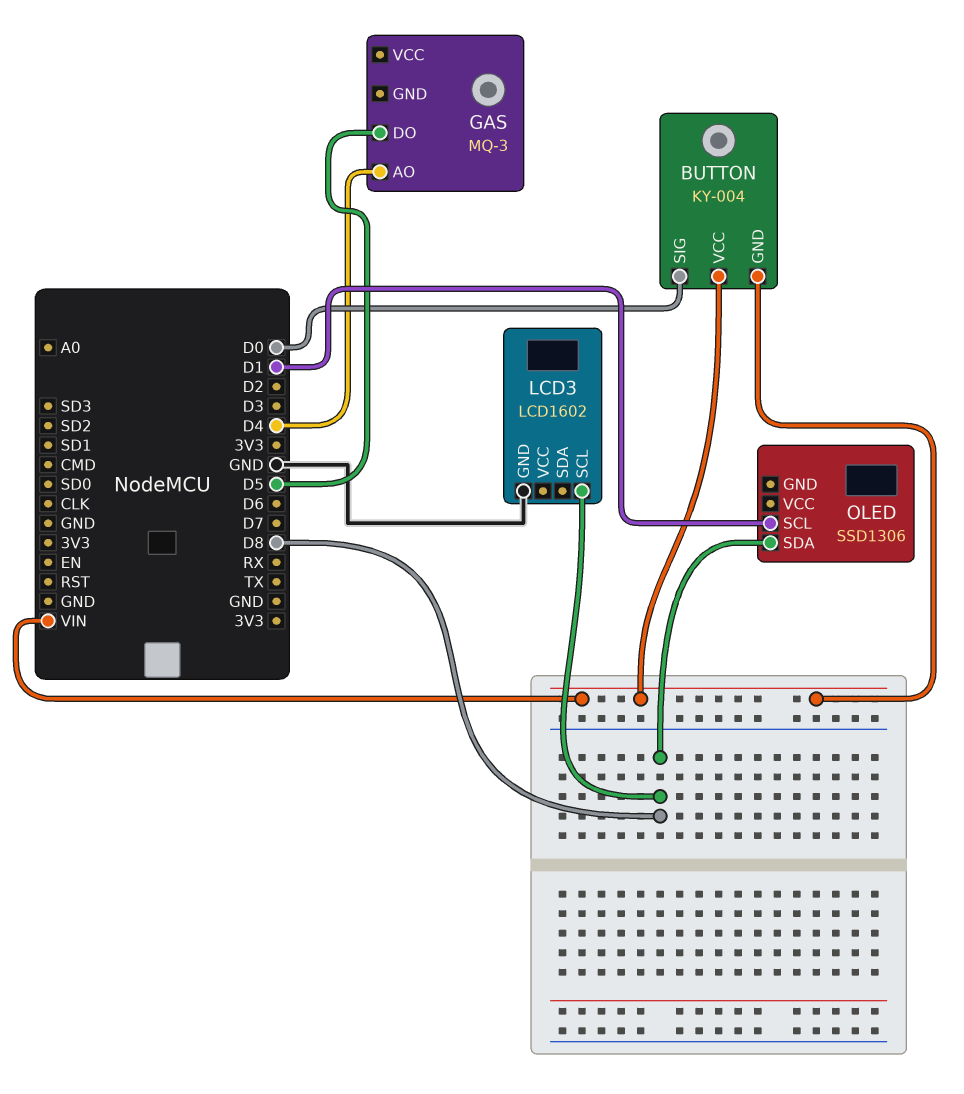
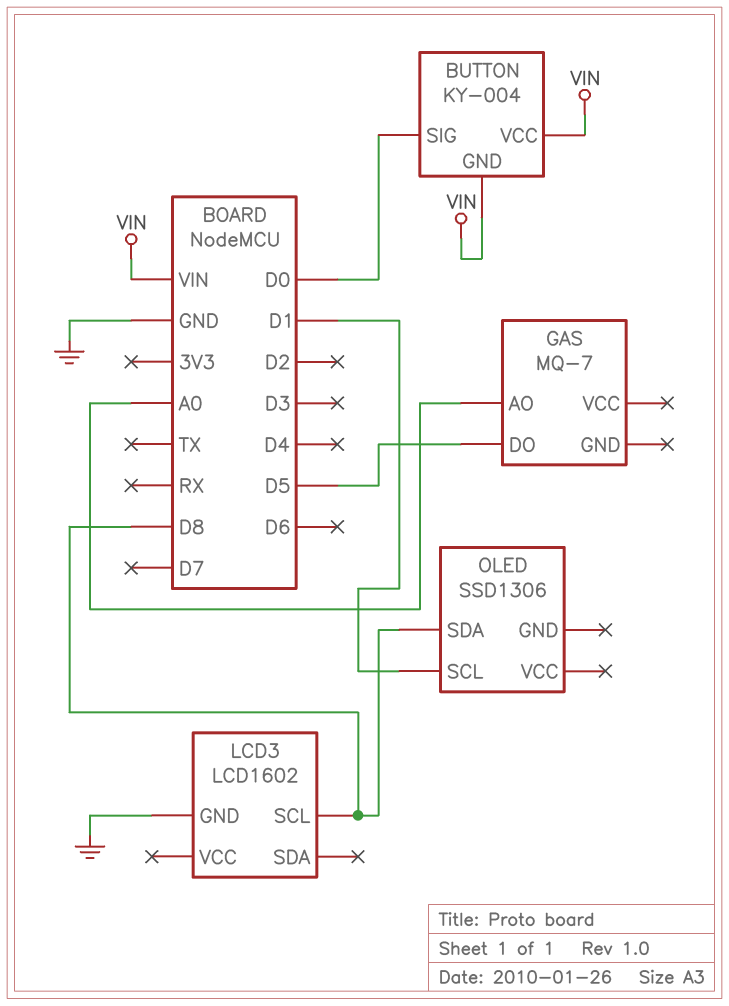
GAS: MQ-3 -> MQ-7
GAS pin AO: D4 -> A0

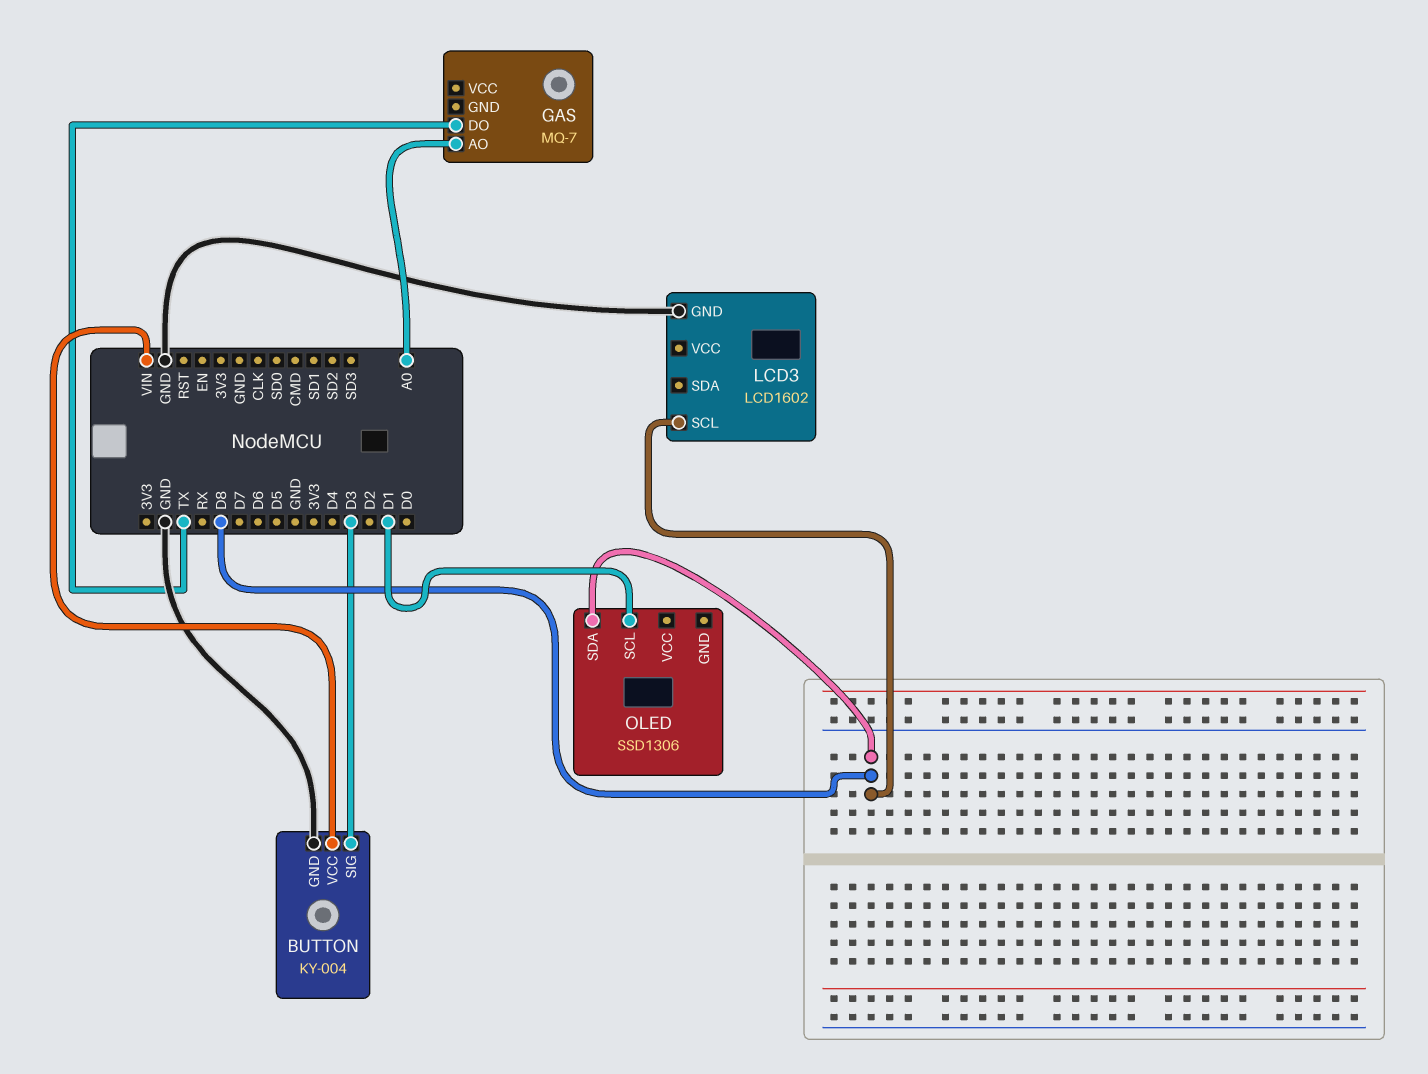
BUTTON pin GND: VIN -> GND
BUTTON pin SIG: D0 -> D3
GAS pin DO: D5 -> TX

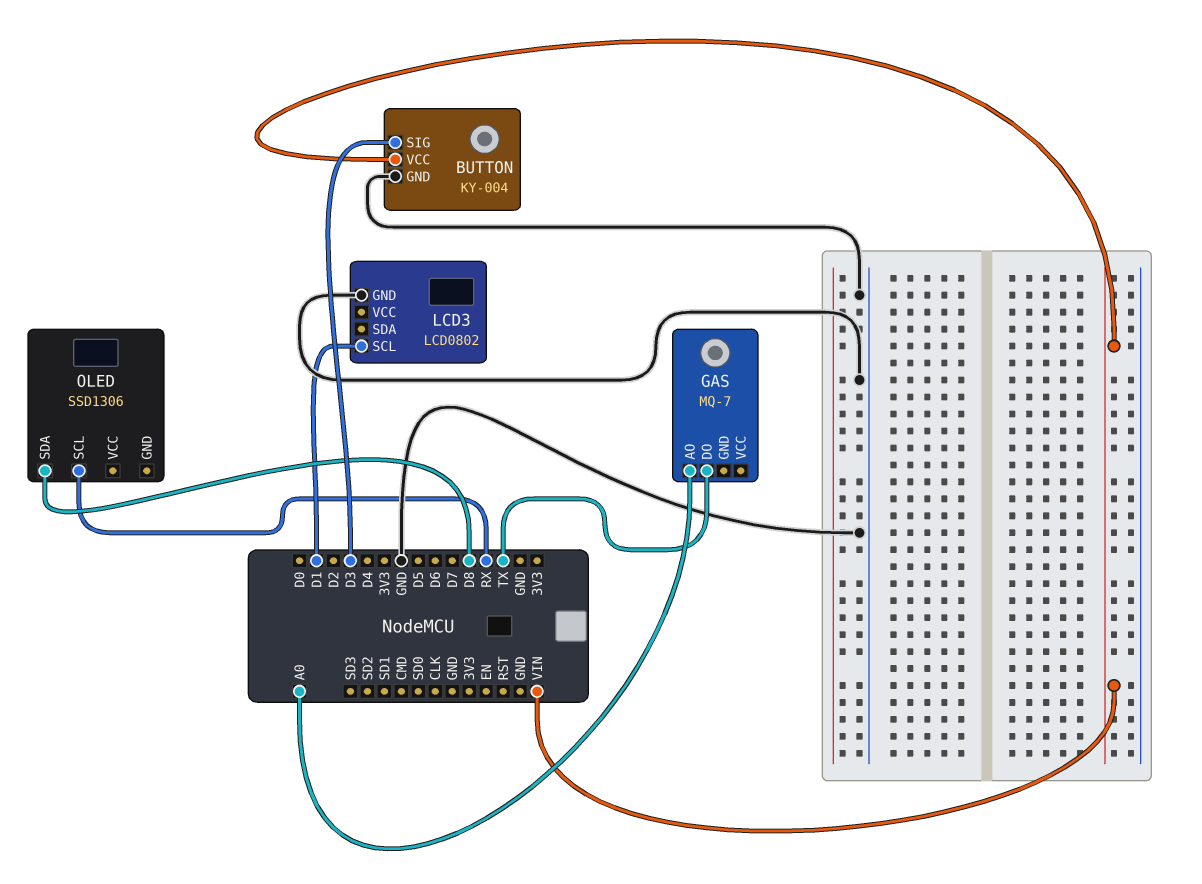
LCD3: LCD1602 -> LCD0802
LCD3 pin SCL: D8 -> D1
OLED pin SCL: D1 -> RX

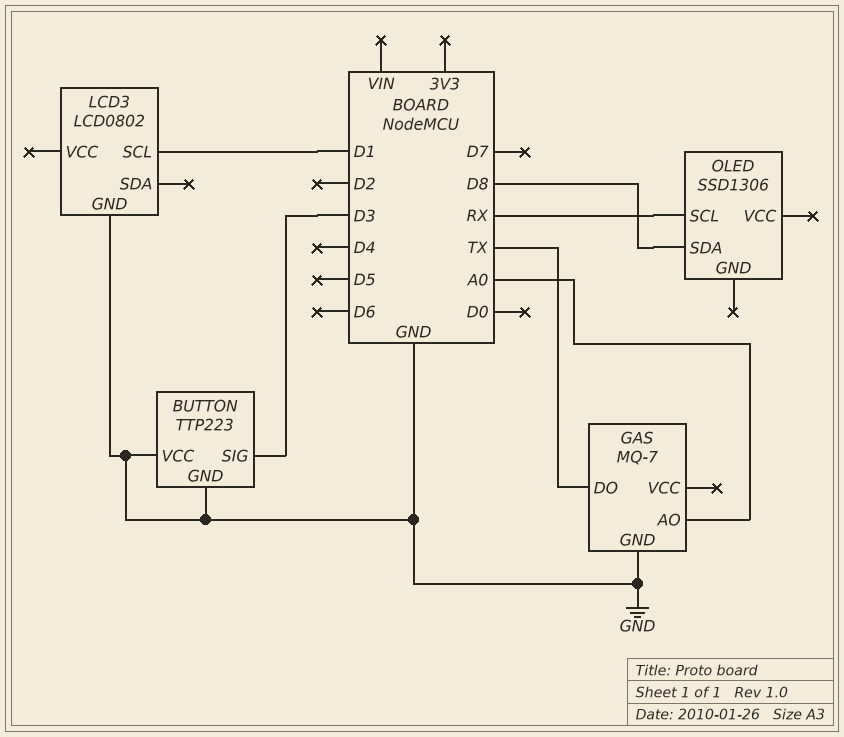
BUTTON: KY-004 -> TTP223
BUTTON pin VCC: VIN -> GND
GAS pin GND: none -> GND

